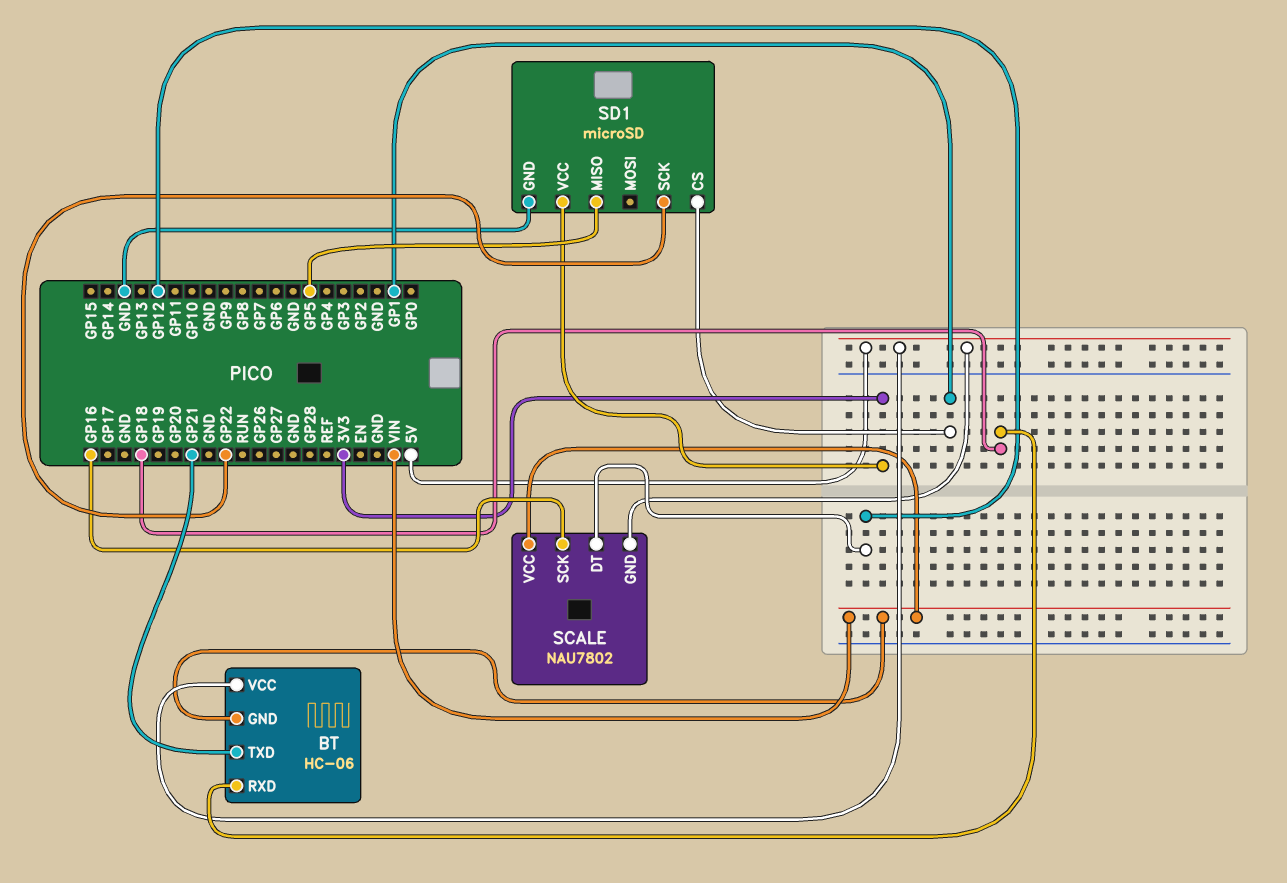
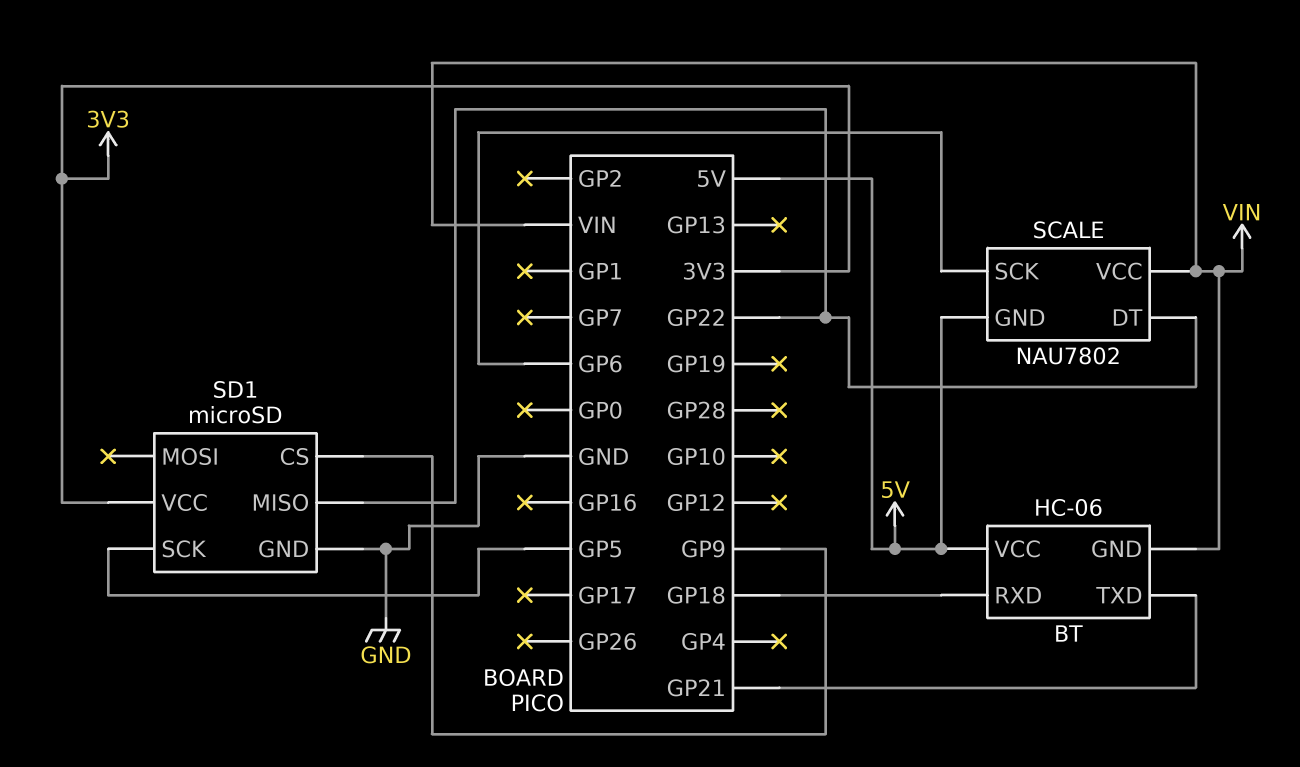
SCALE pin DT: GP12 -> GP22
SCALE pin SCK: GP16 -> GP6
SD1 pin CS: GP1 -> GP9
SD1 pin MISO: GP5 -> GP22
SD1 pin SCK: GP22 -> GP5

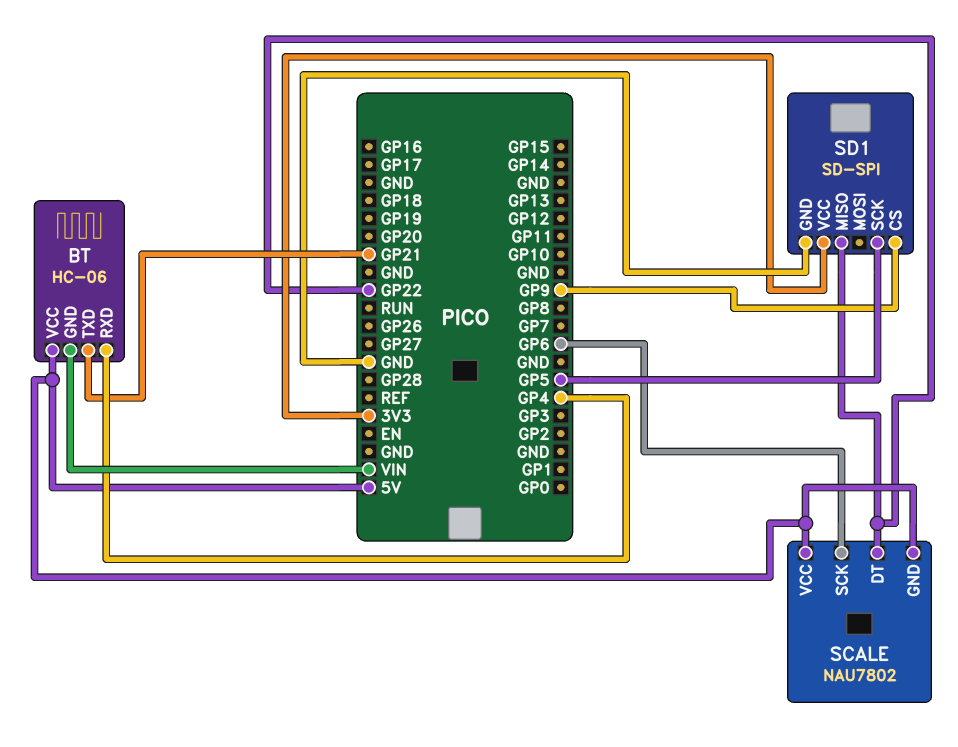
BT pin RXD: GP18 -> GP4
SCALE pin VCC: VIN -> 5V
SD1: microSD -> SD-SPI

